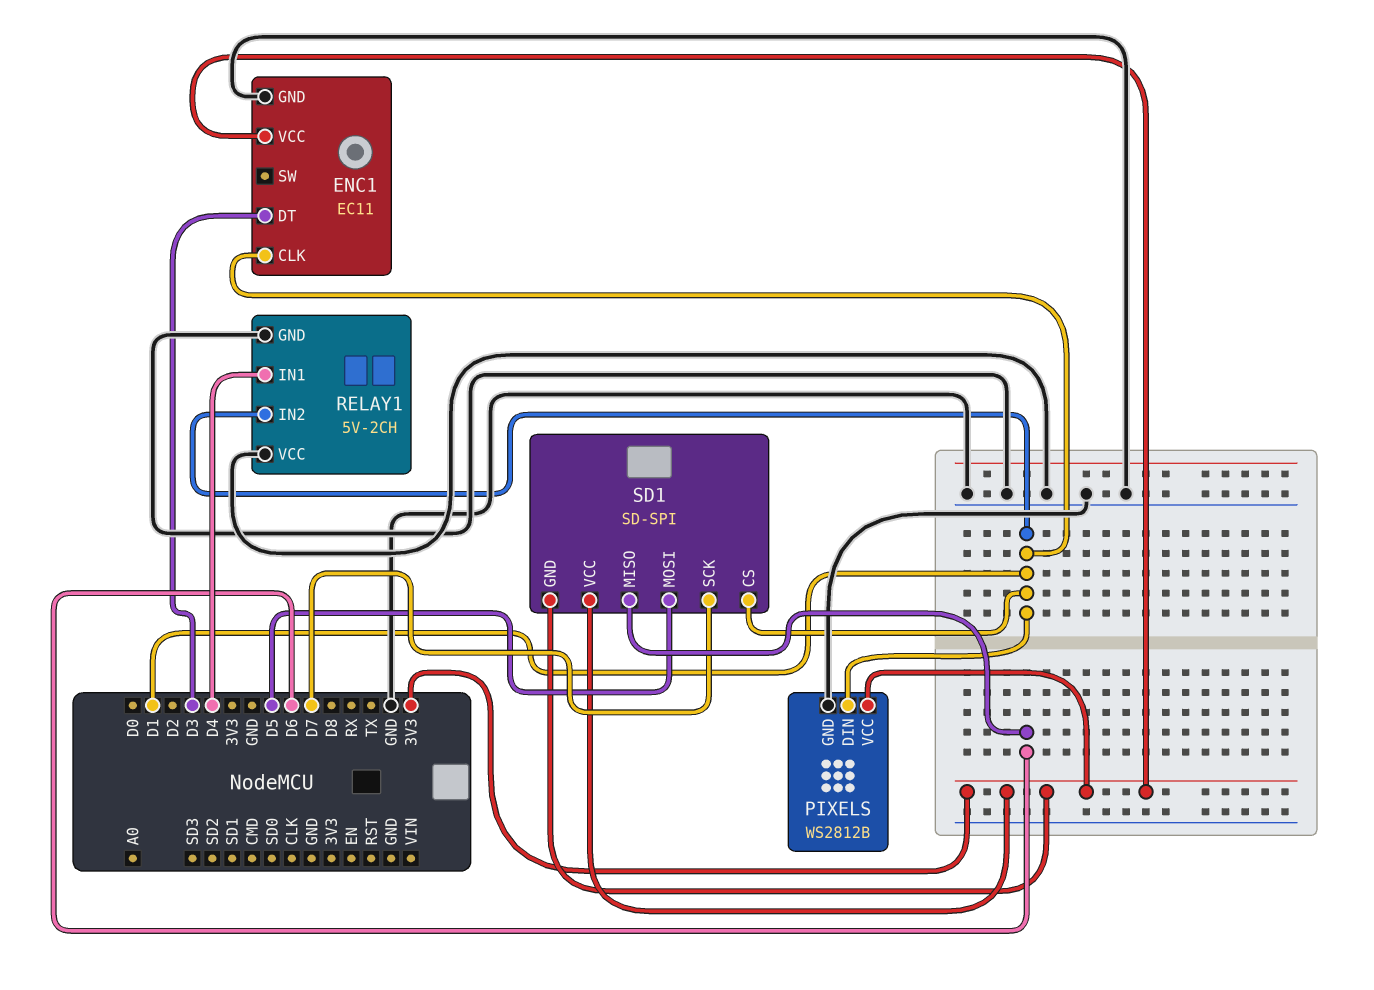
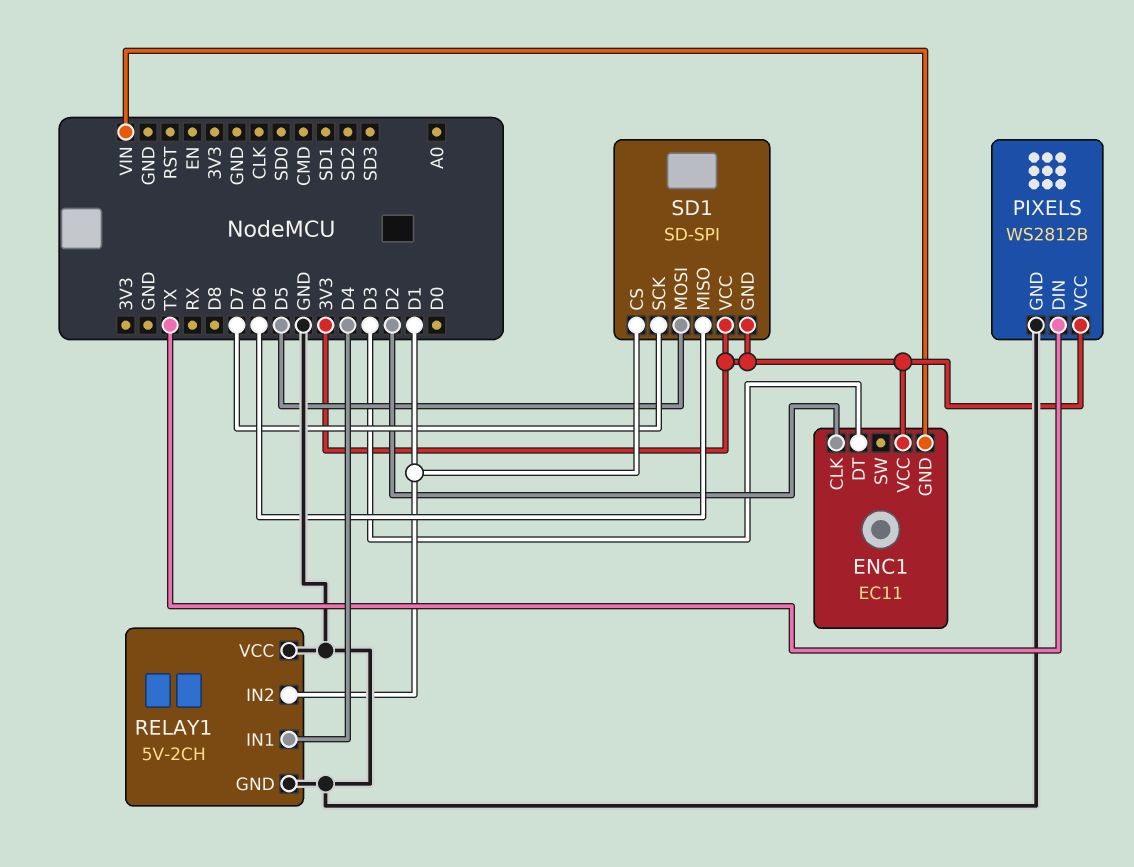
ENC1 pin CLK: D1 -> D2
ENC1 pin GND: GND -> VIN
PIXELS pin DIN: D1 -> TX

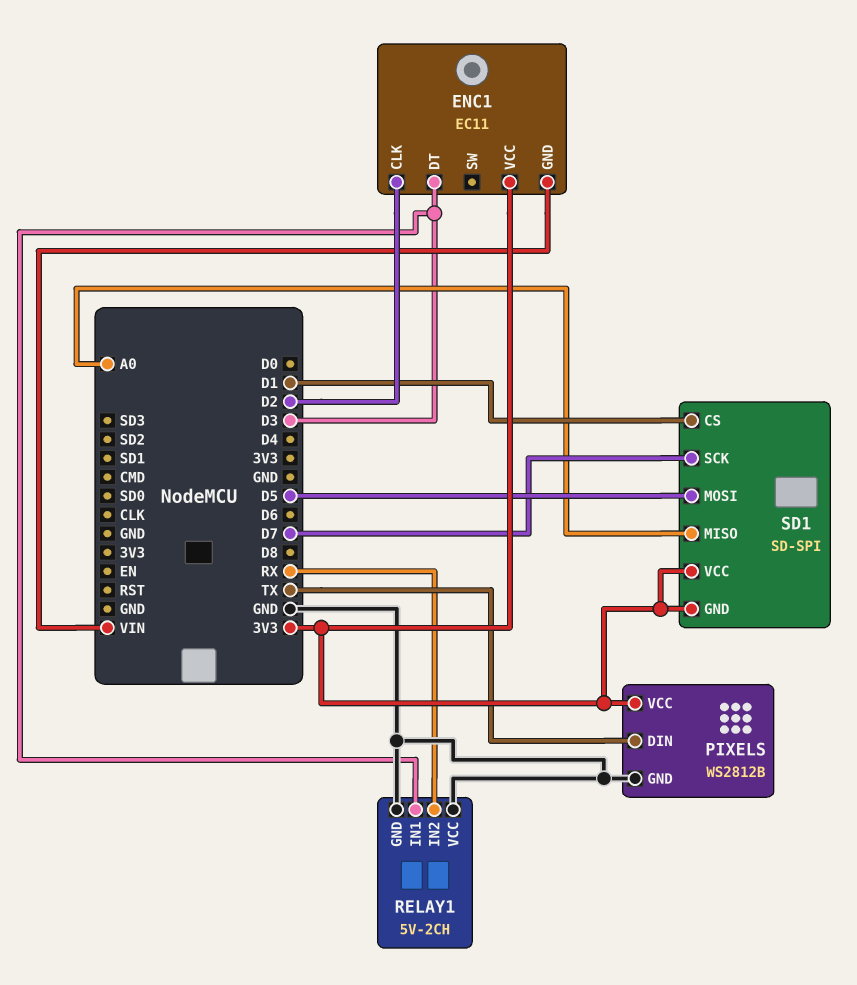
RELAY1 pin IN1: D4 -> D3
RELAY1 pin IN2: D1 -> RX
SD1 pin MISO: D6 -> A0

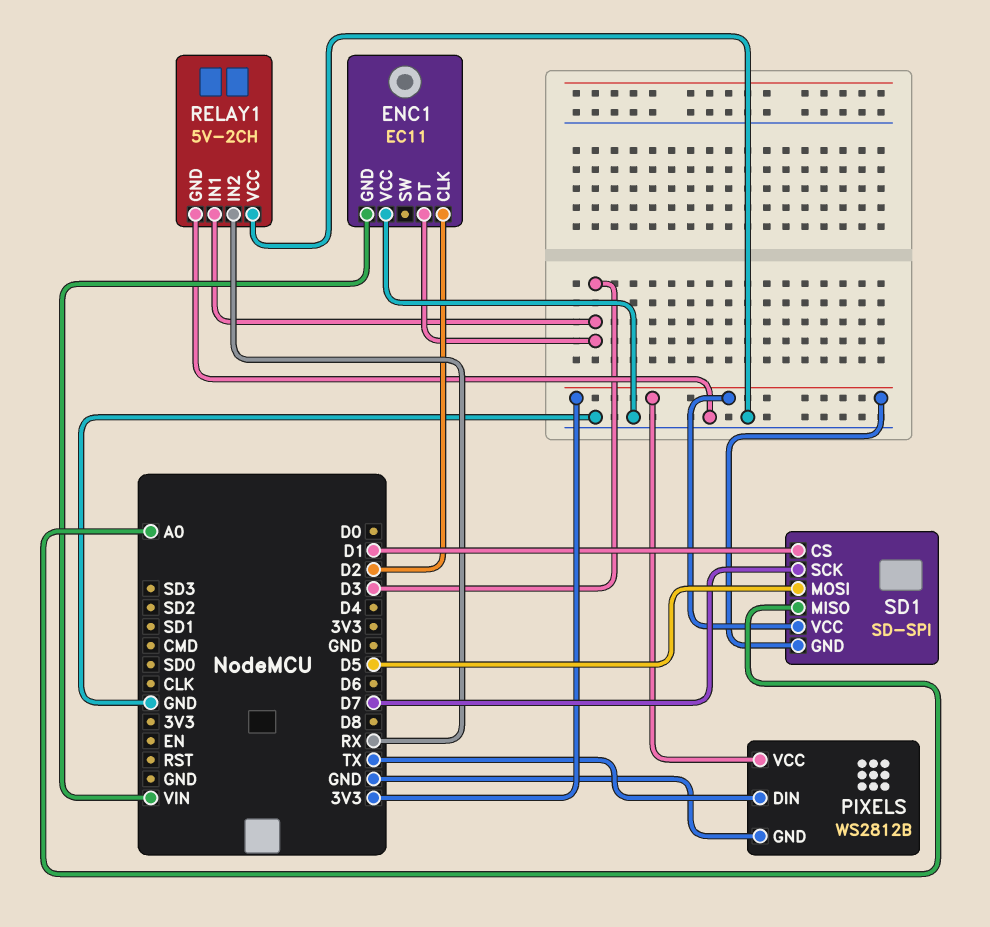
ENC1 pin VCC: 3V3 -> GND

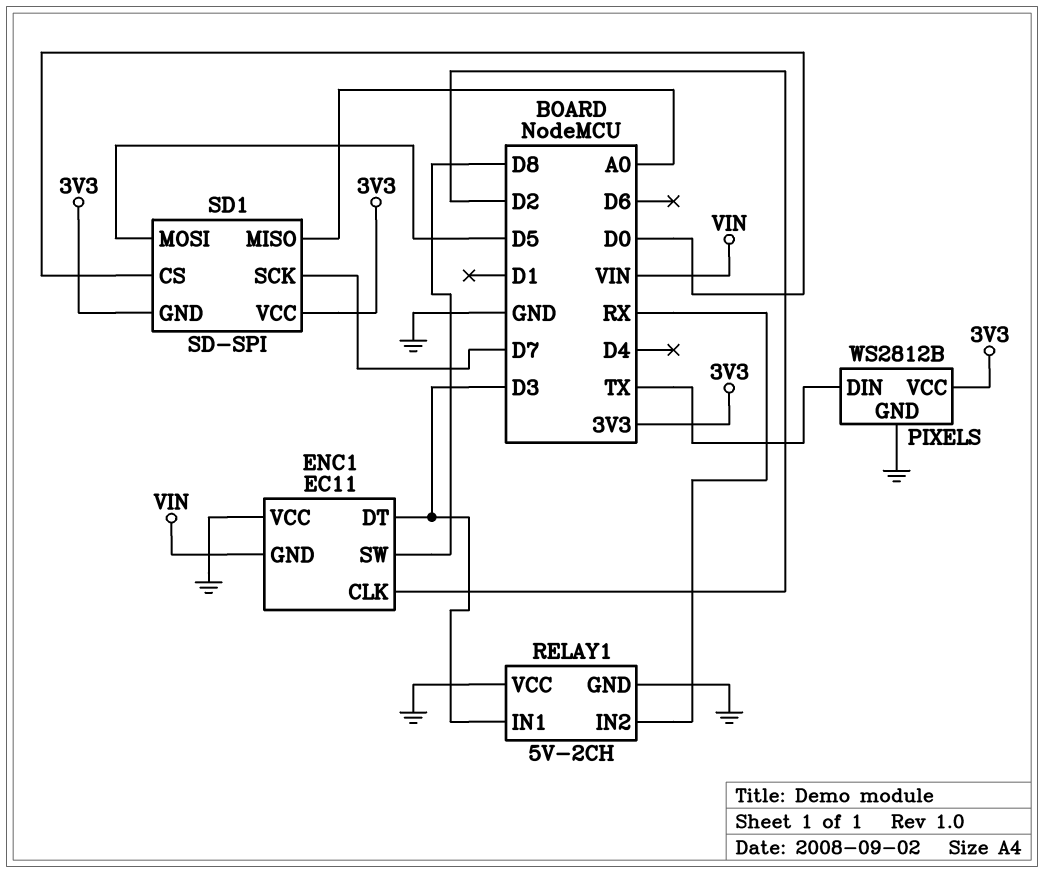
ENC1 pin SW: none -> D8
SD1 pin CS: D1 -> D0

